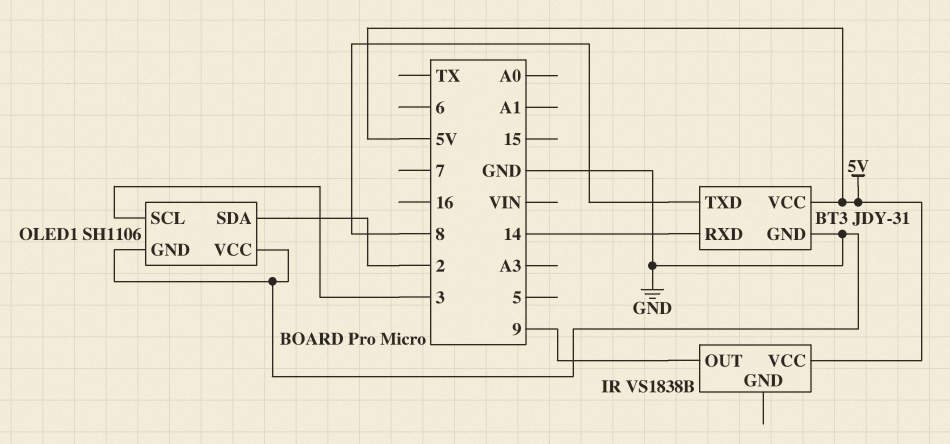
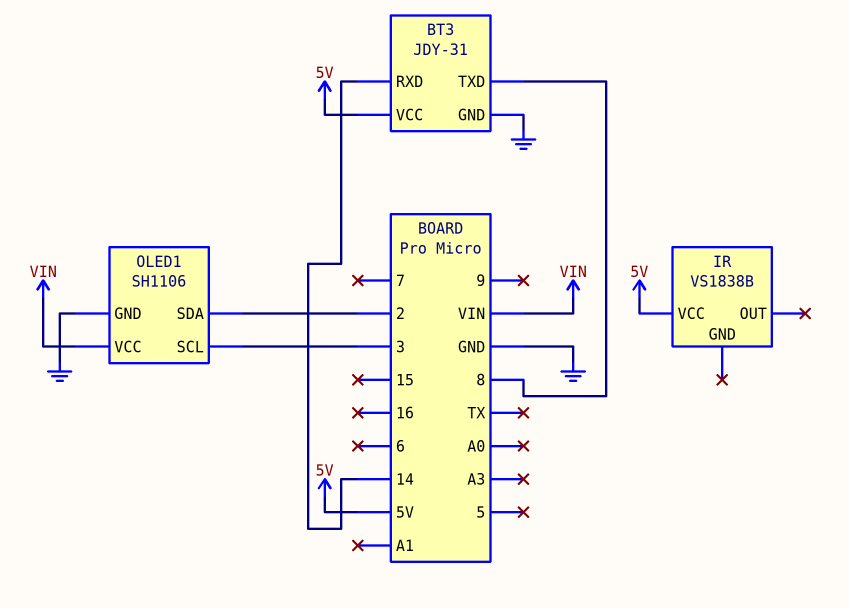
IR pin OUT: 9 -> none
OLED1 pin VCC: GND -> VIN

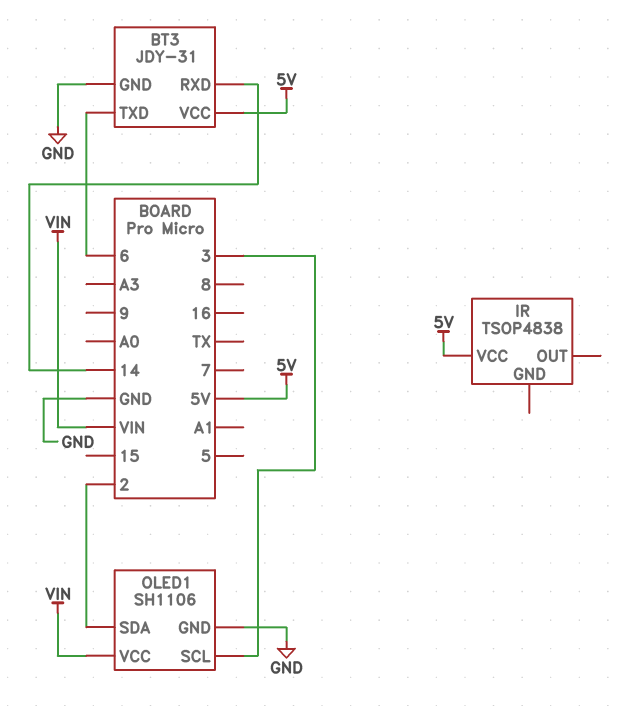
BT3 pin TXD: 8 -> 6
IR: VS1838B -> TSOP4838

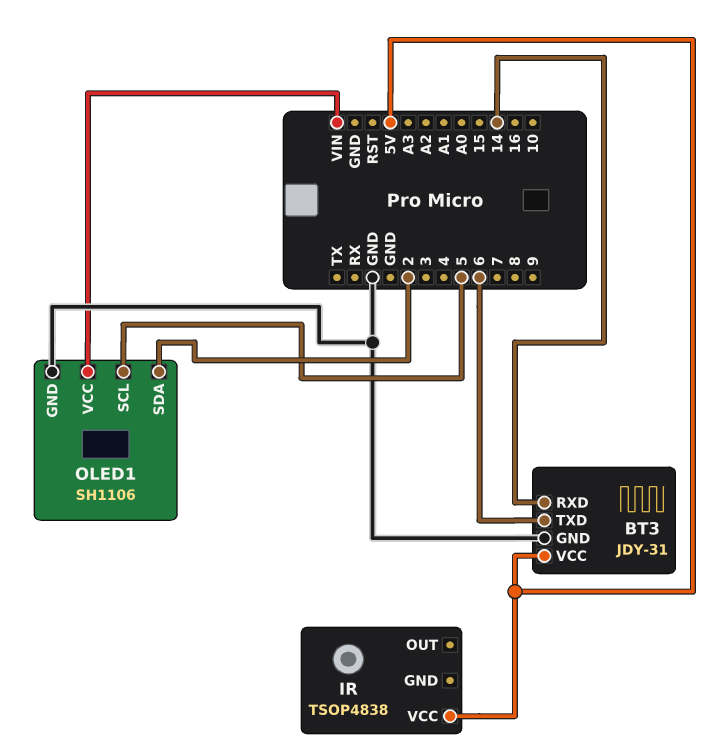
OLED1 pin SCL: 3 -> 5

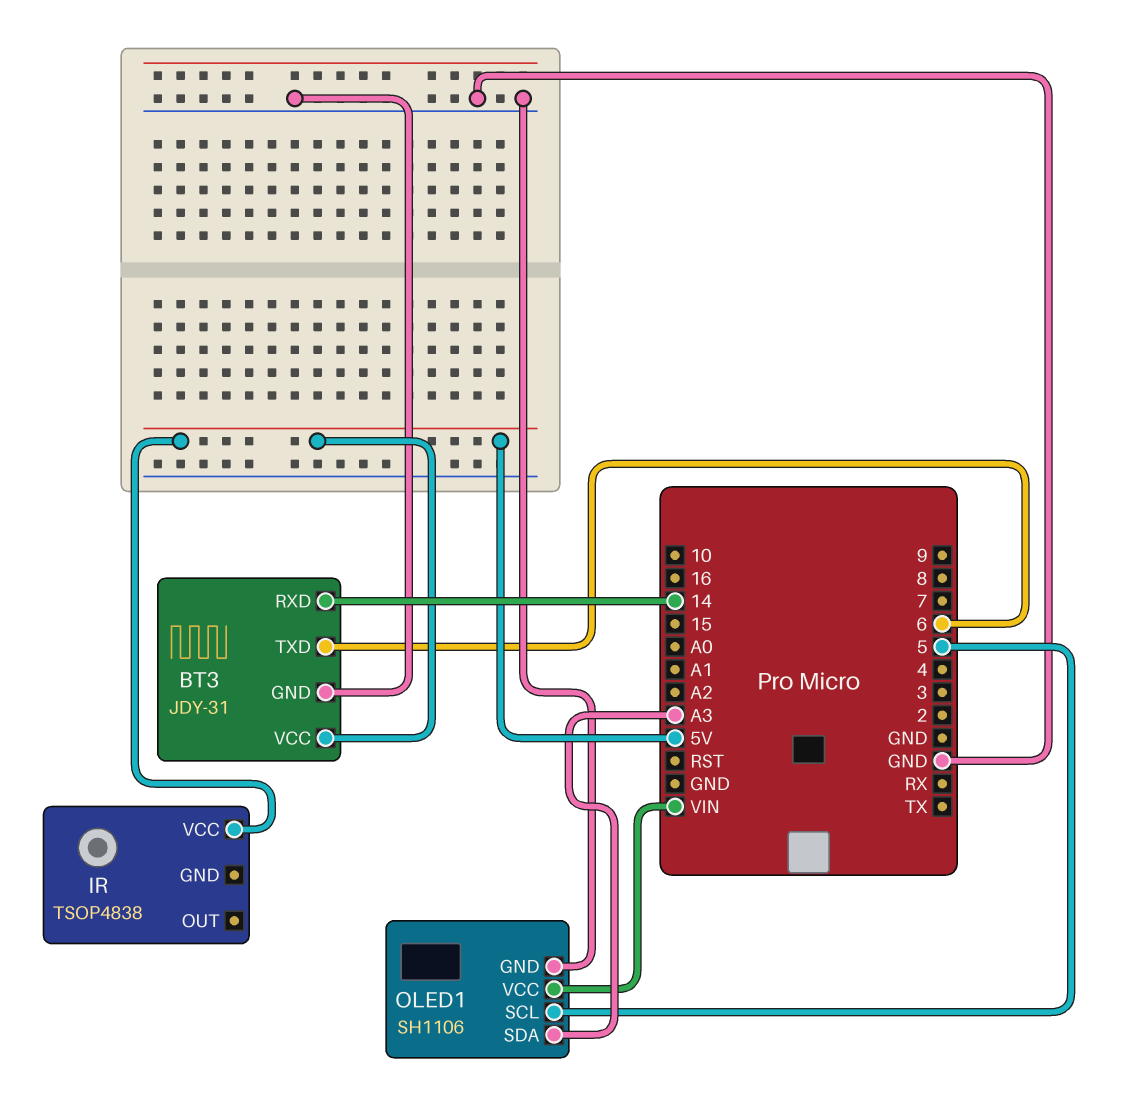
OLED1 pin SDA: 2 -> A3

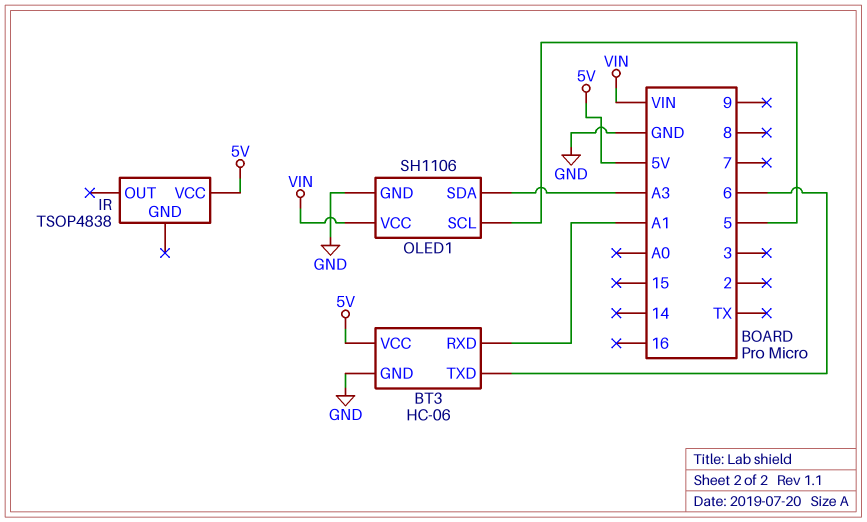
BT3: JDY-31 -> HC-06
BT3 pin RXD: 14 -> A1

